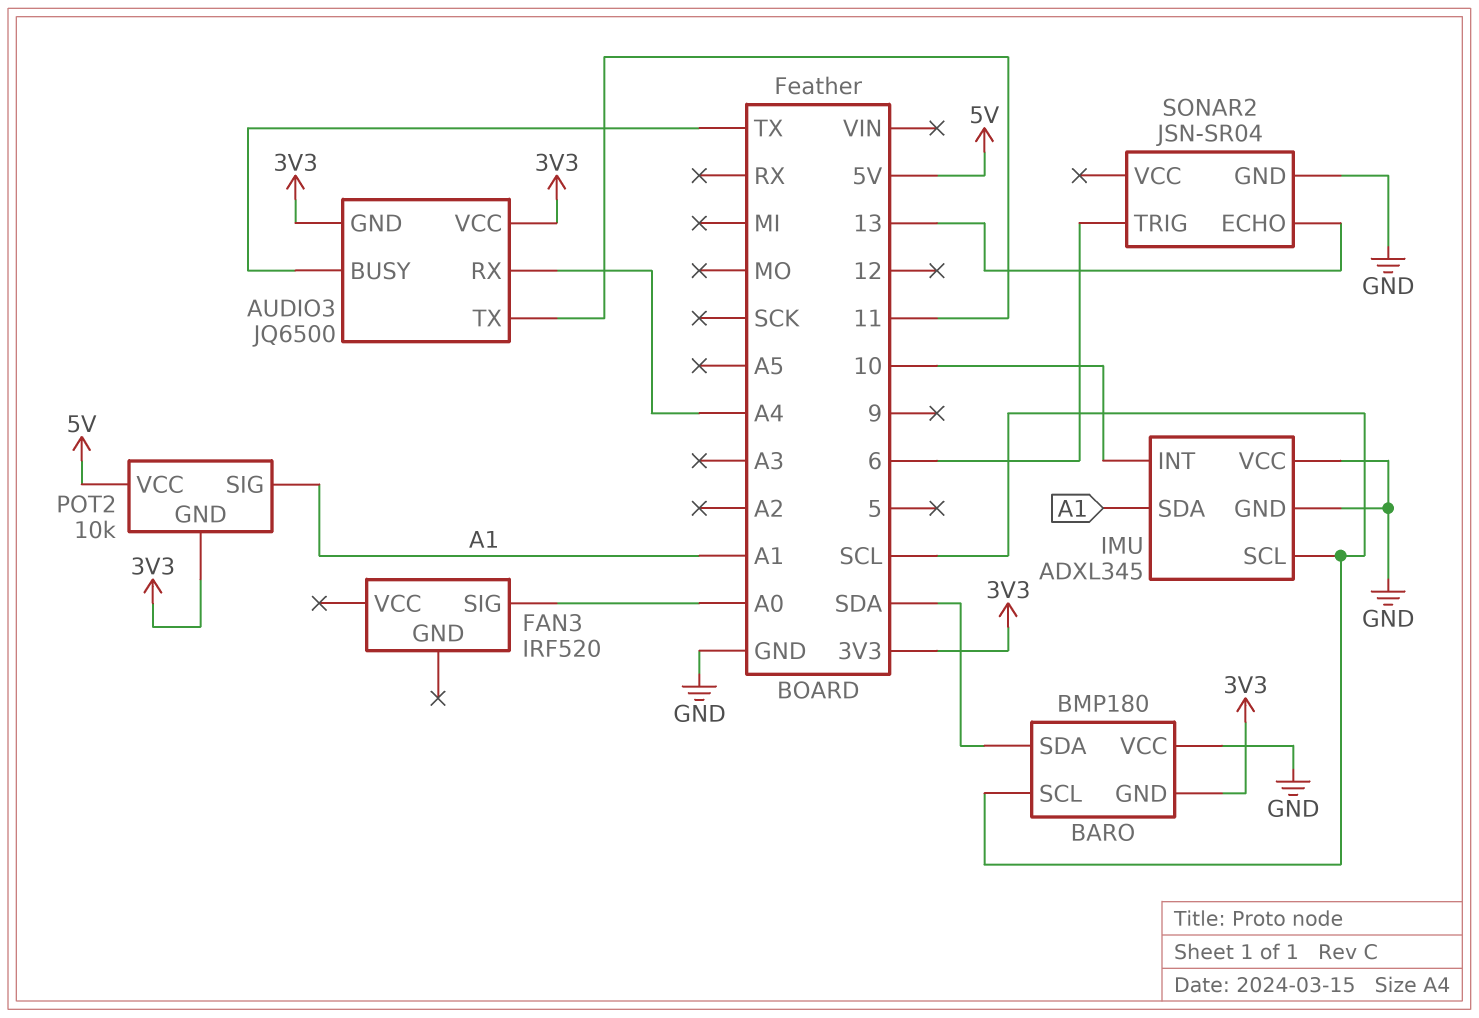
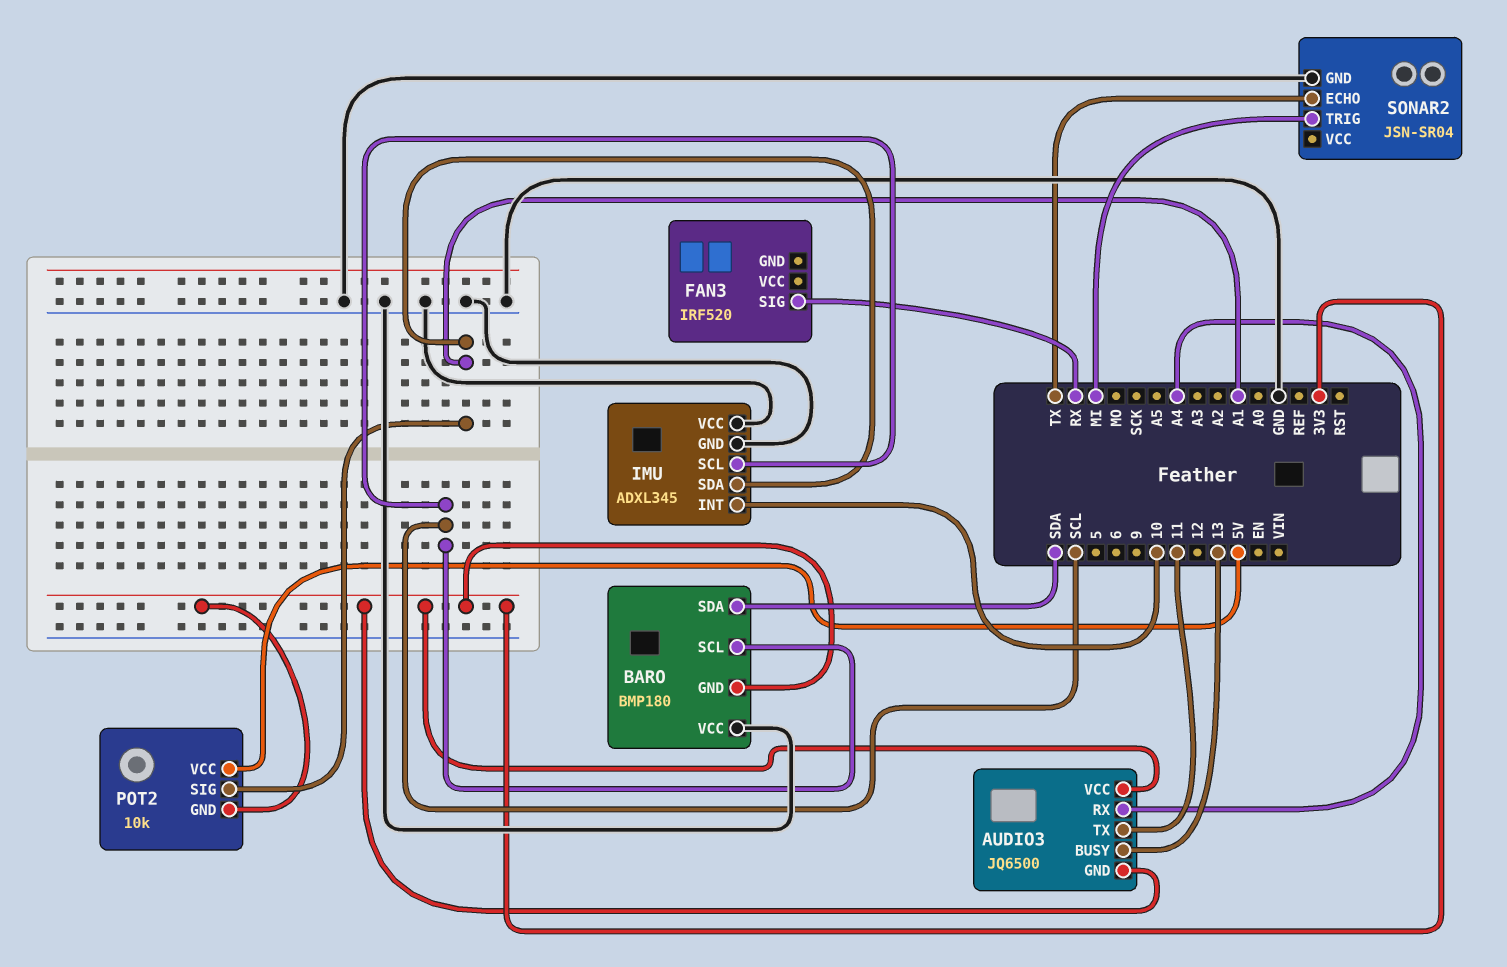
AUDIO3 pin BUSY: TX -> 13
FAN3 pin SIG: A0 -> RX
SONAR2 pin ECHO: 13 -> TX
SONAR2 pin TRIG: 6 -> MI

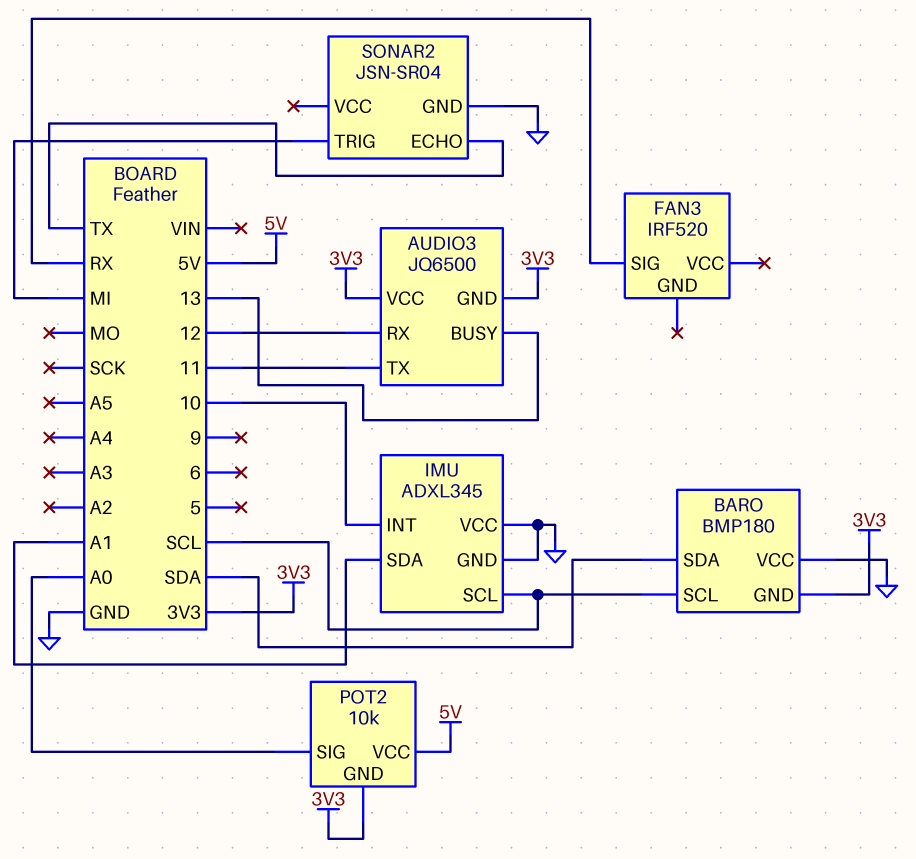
AUDIO3 pin RX: A4 -> 12
POT2 pin SIG: A1 -> A0

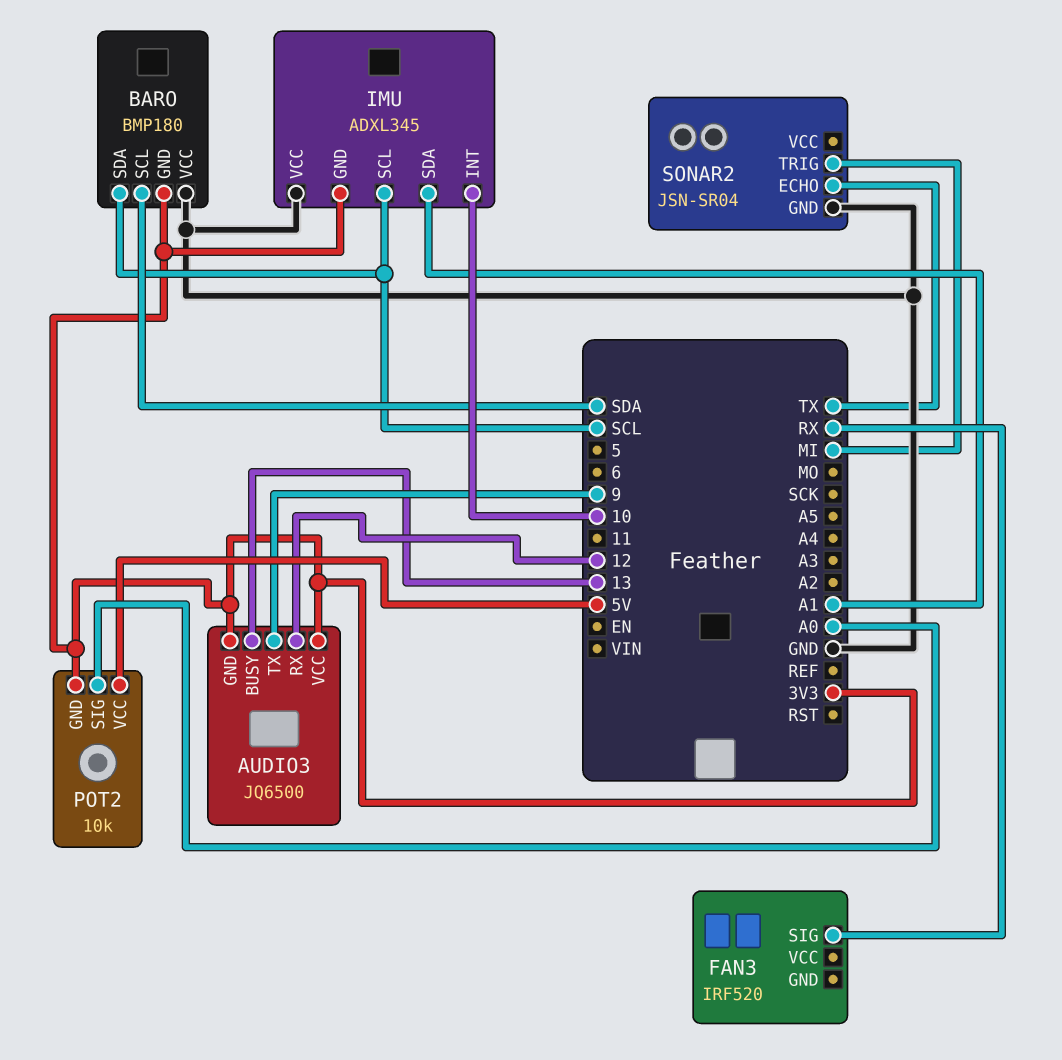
AUDIO3 pin TX: 11 -> 9
BARO pin SCL: SCL -> SDA
BARO pin SDA: SDA -> SCL
IMU pin GND: GND -> 3V3

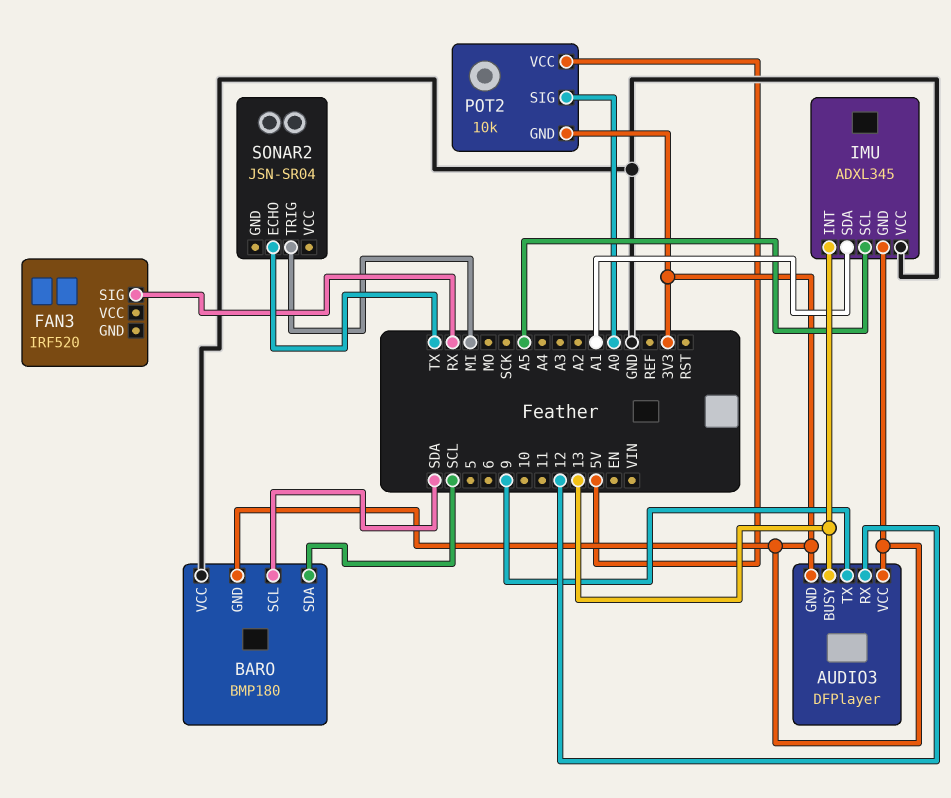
AUDIO3: JQ6500 -> DFPlayer
IMU pin INT: 10 -> 13
IMU pin SCL: SCL -> A5
SONAR2 pin GND: GND -> none

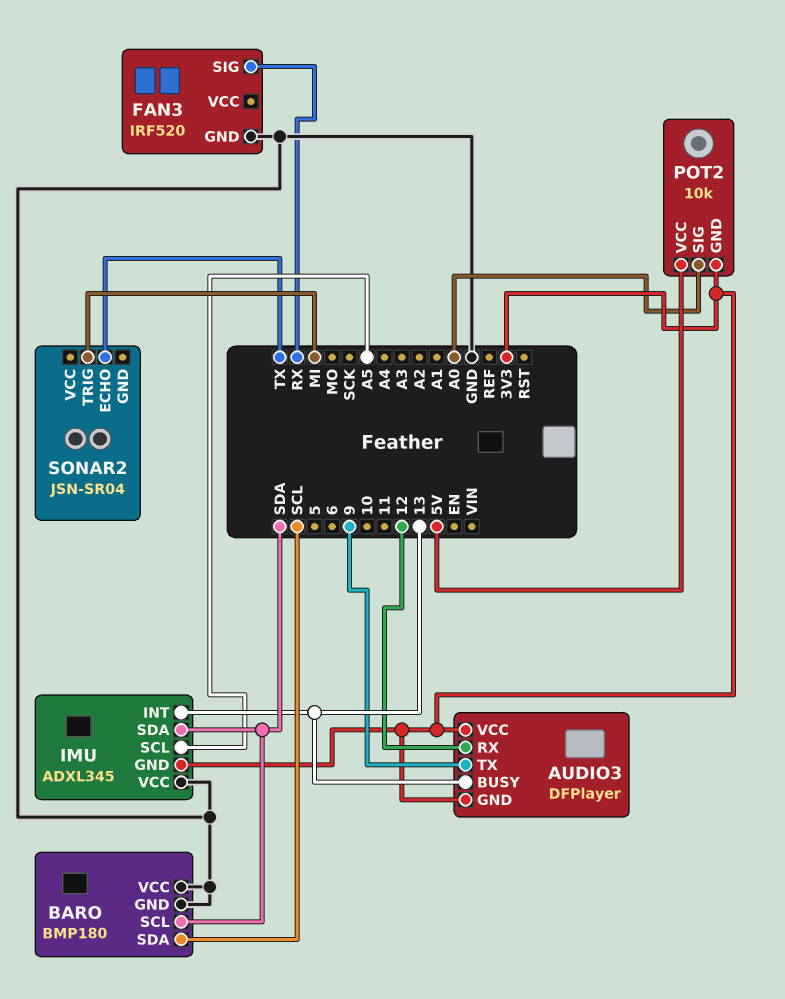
BARO pin GND: 3V3 -> GND
FAN3 pin GND: none -> GND
IMU pin SDA: A1 -> SDA

